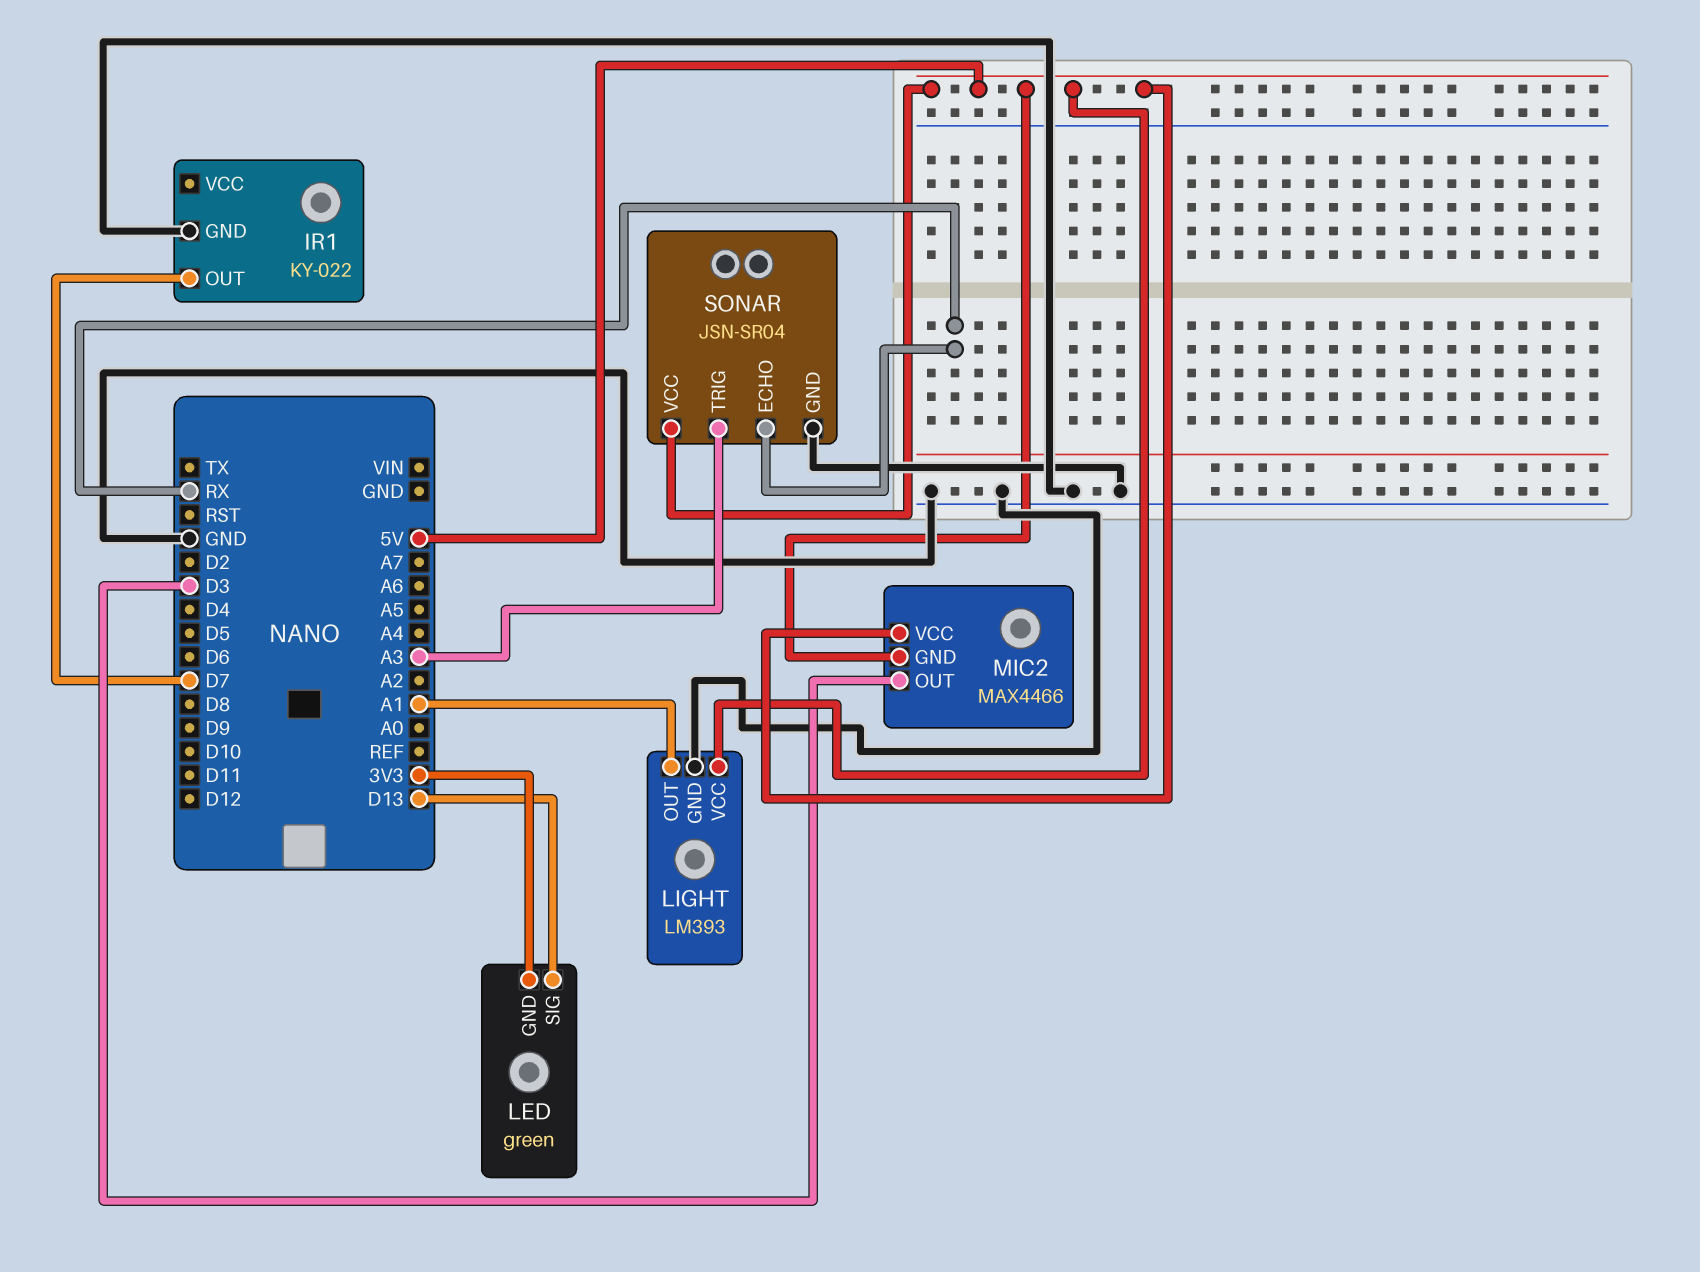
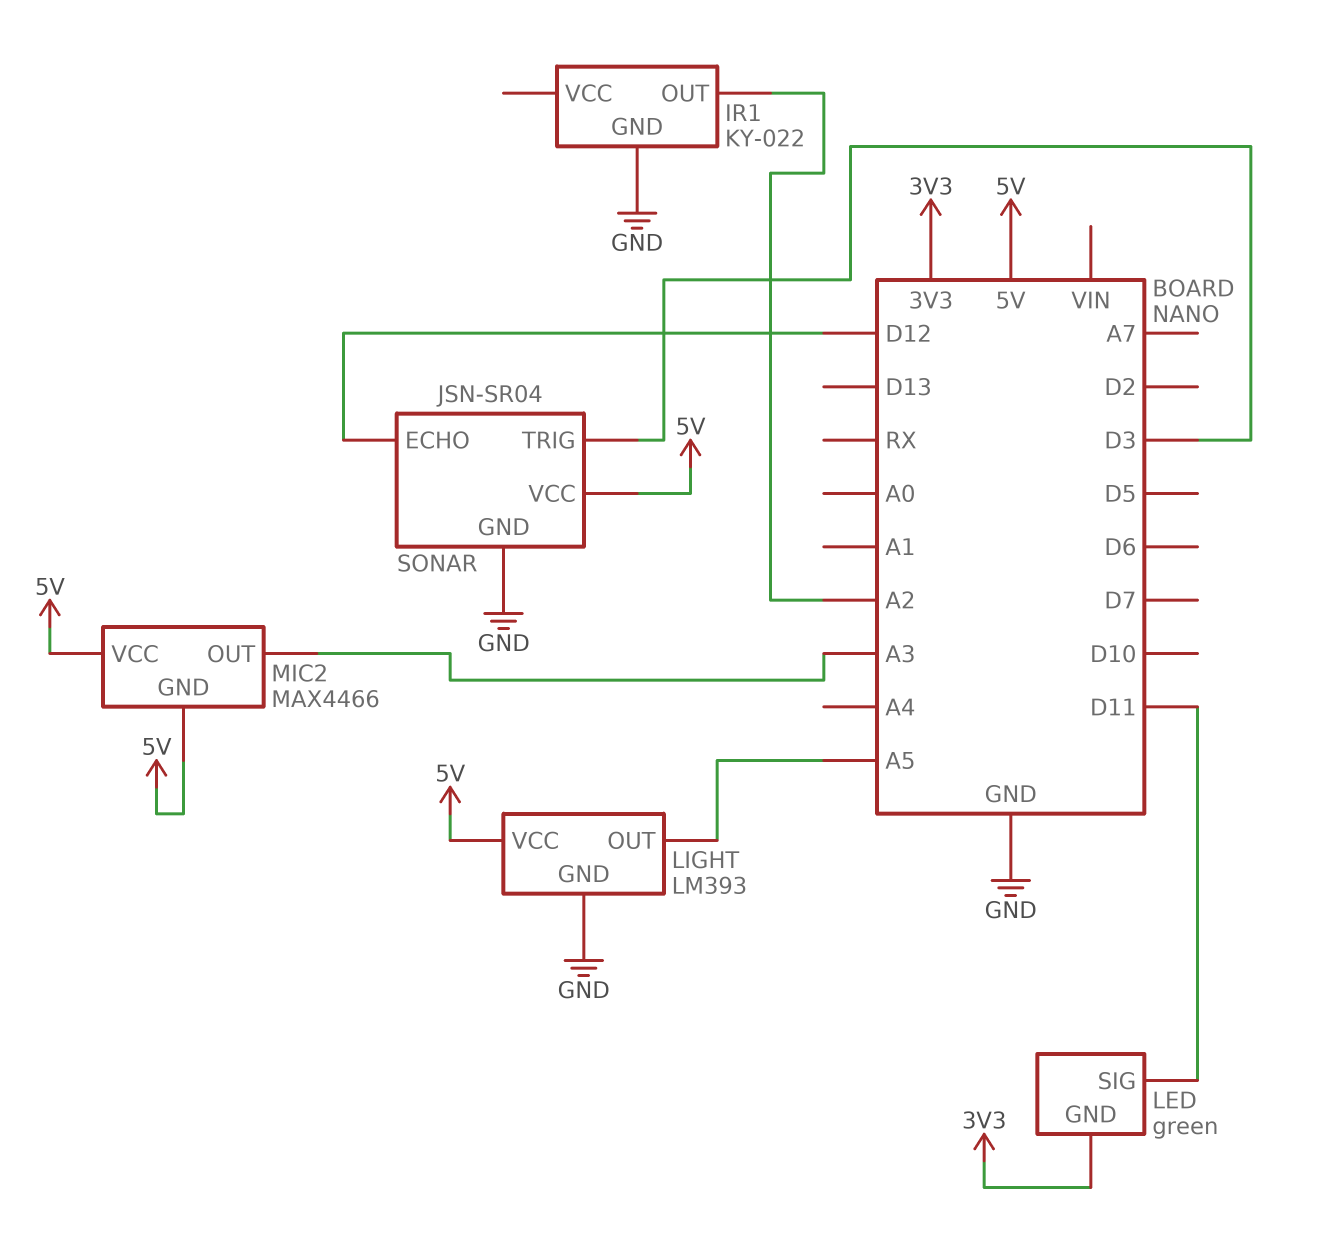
IR1 pin OUT: D7 -> A2
LED pin SIG: D13 -> D11
LIGHT pin OUT: A1 -> A5
MIC2 pin OUT: D3 -> A3
SONAR pin ECHO: RX -> D12
SONAR pin TRIG: A3 -> D3

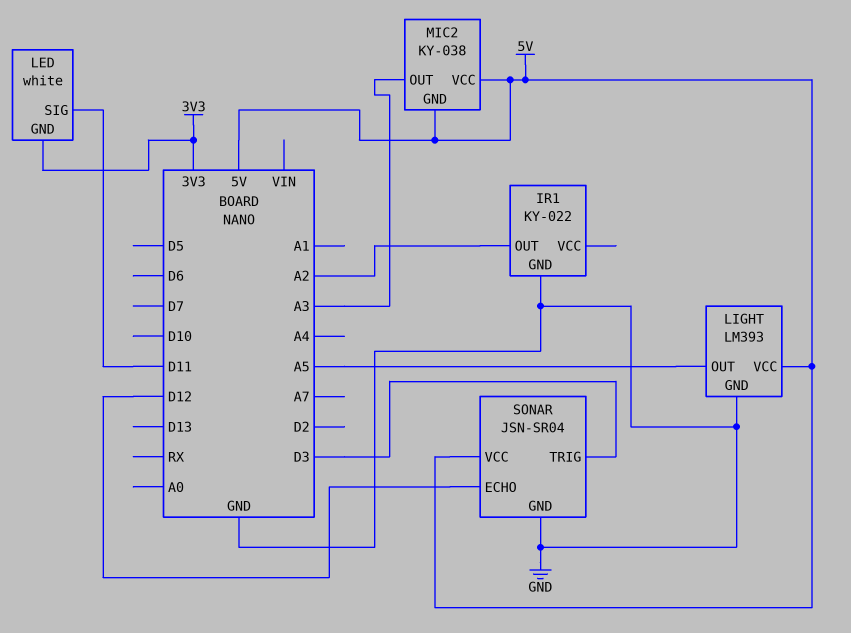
LED: green -> white
MIC2: MAX4466 -> KY-038

